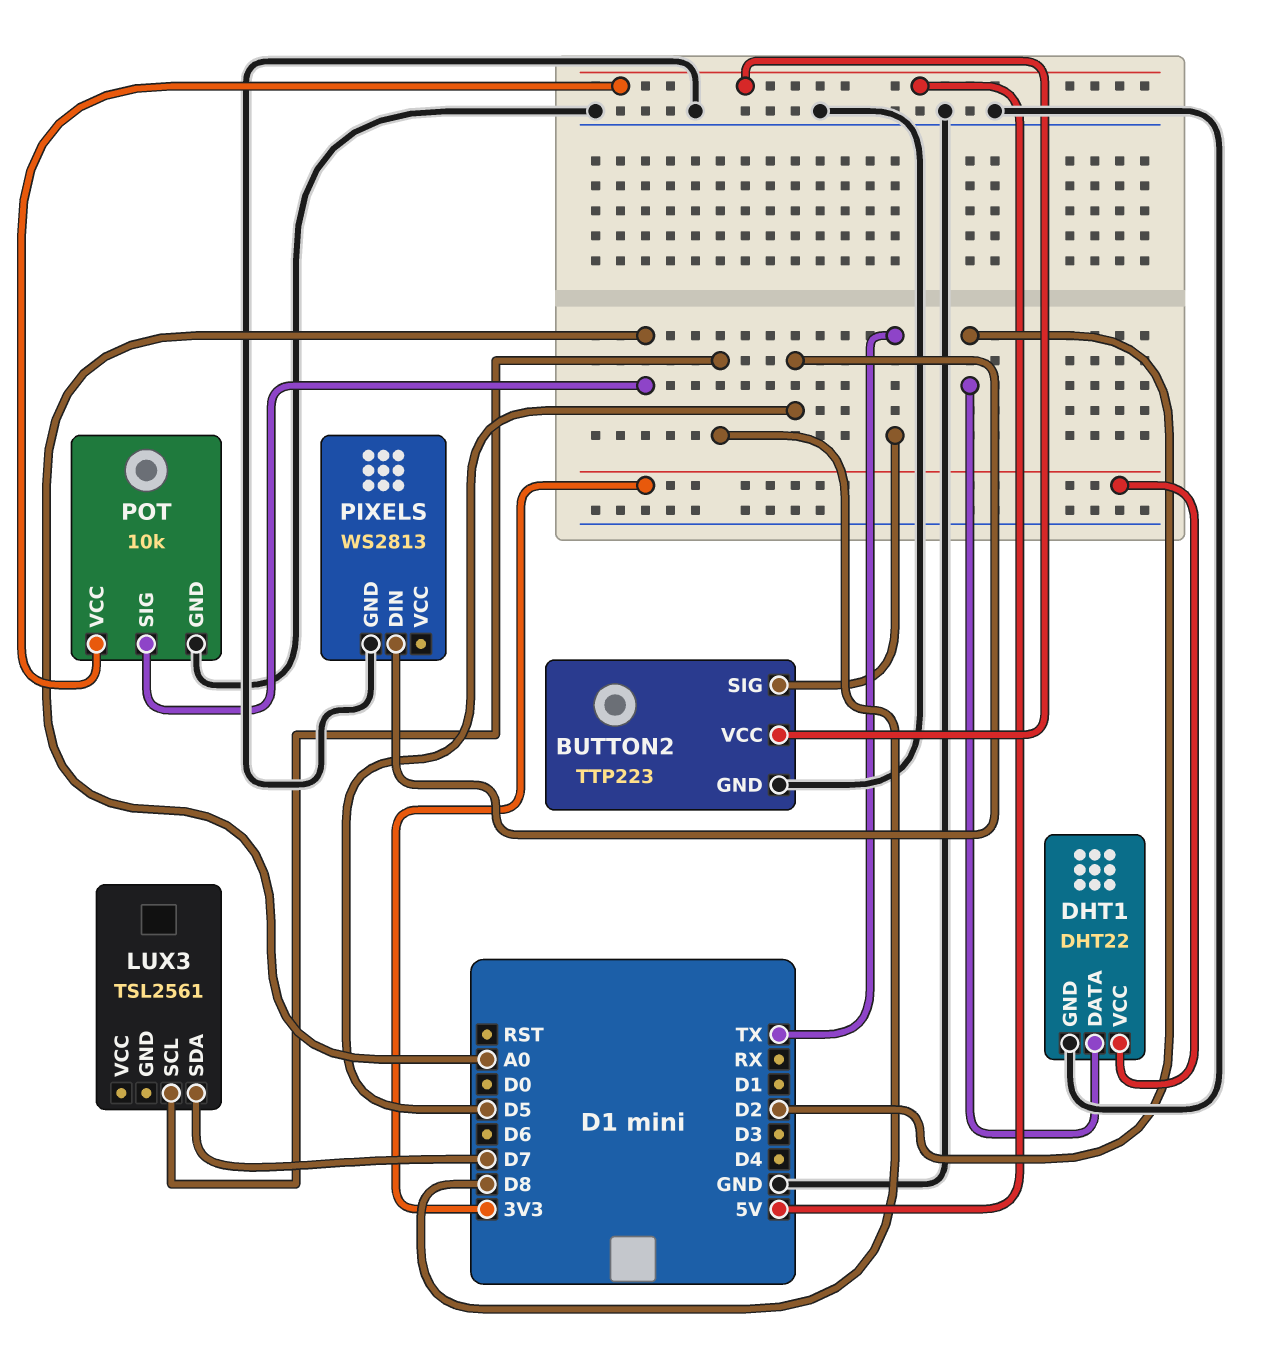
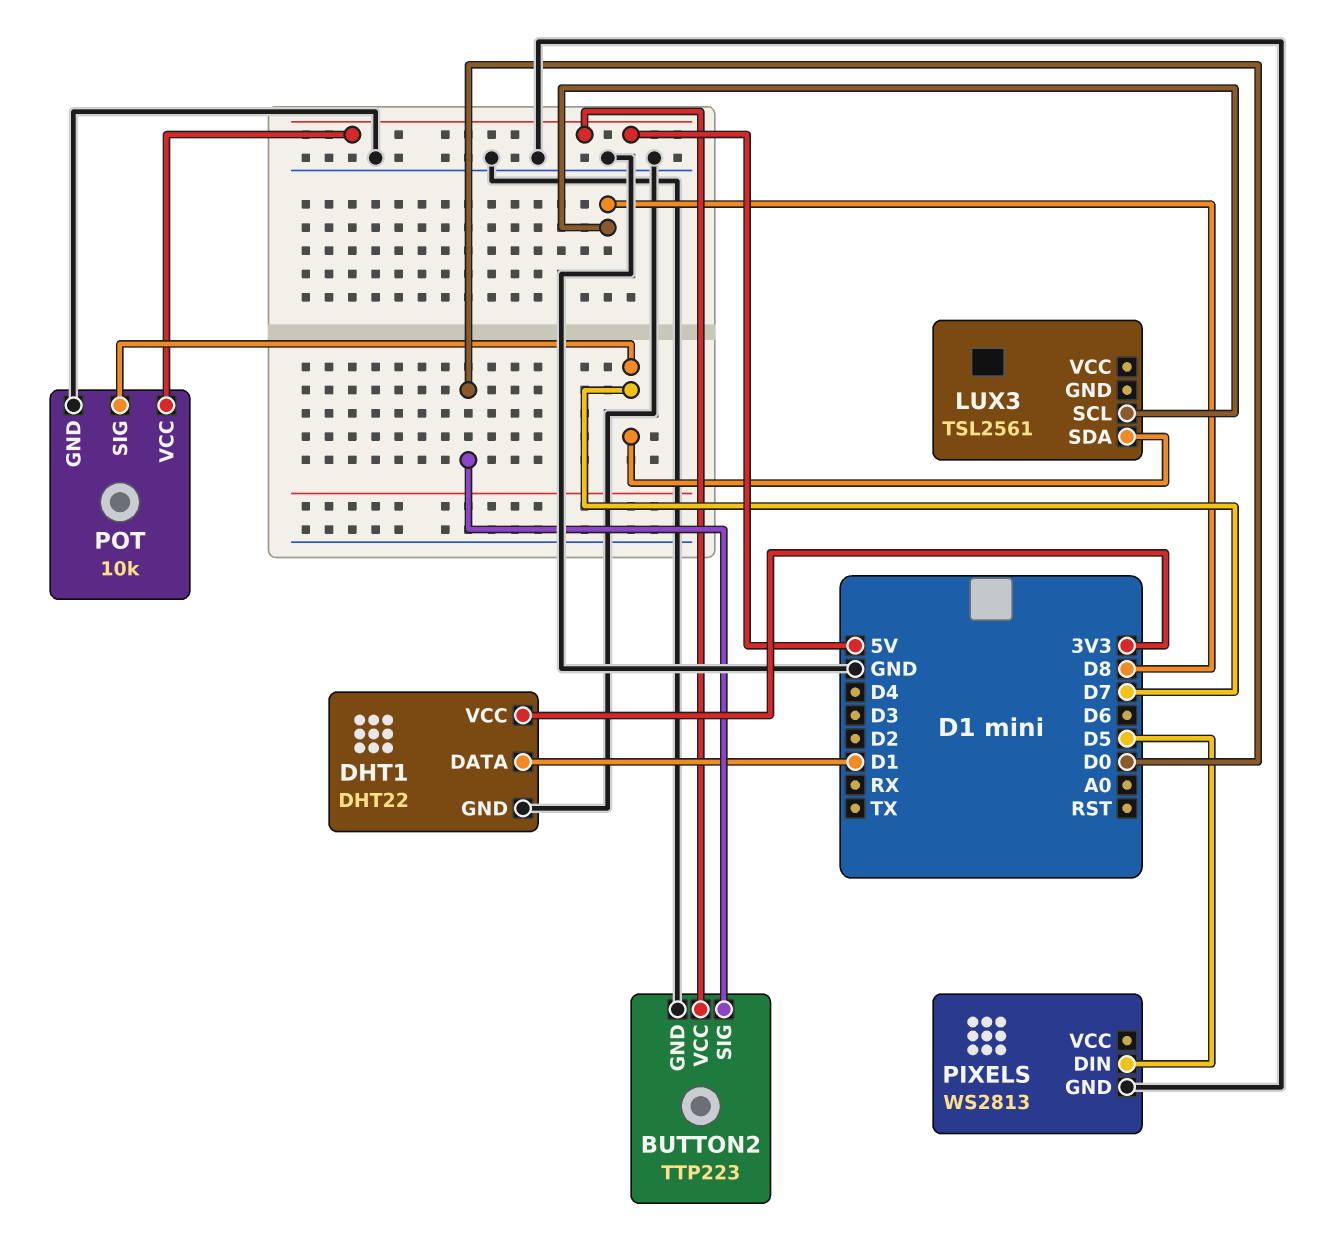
BUTTON2 pin SIG: TX -> D0
DHT1 pin DATA: D2 -> D1
POT pin SIG: A0 -> D7

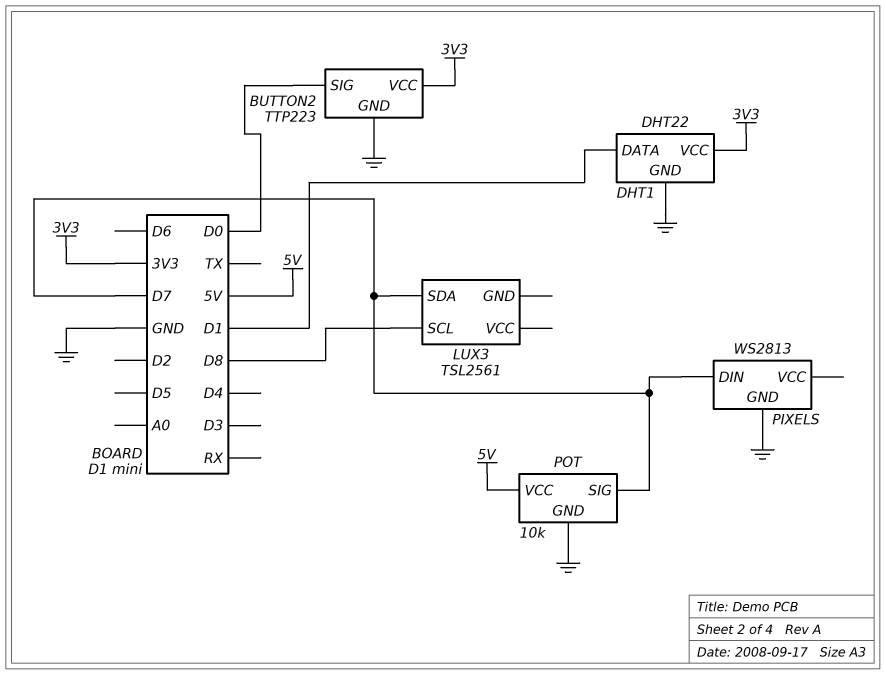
BUTTON2 pin VCC: 5V -> 3V3
PIXELS pin DIN: D5 -> D7

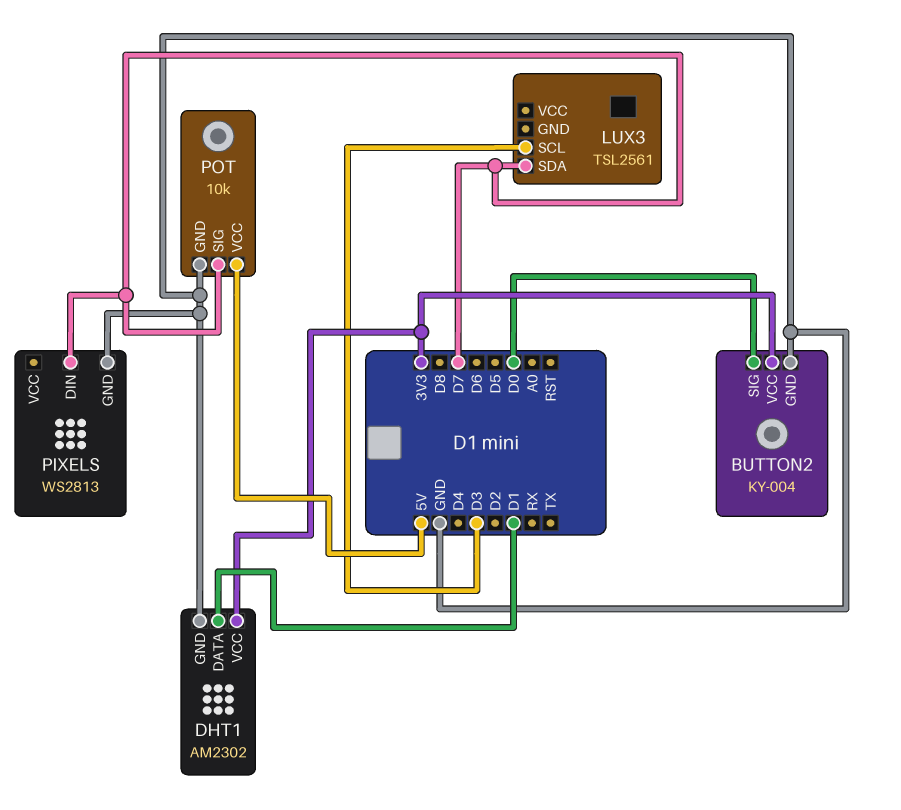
BUTTON2: TTP223 -> KY-004
DHT1: DHT22 -> AM2302
LUX3 pin SCL: D8 -> D3

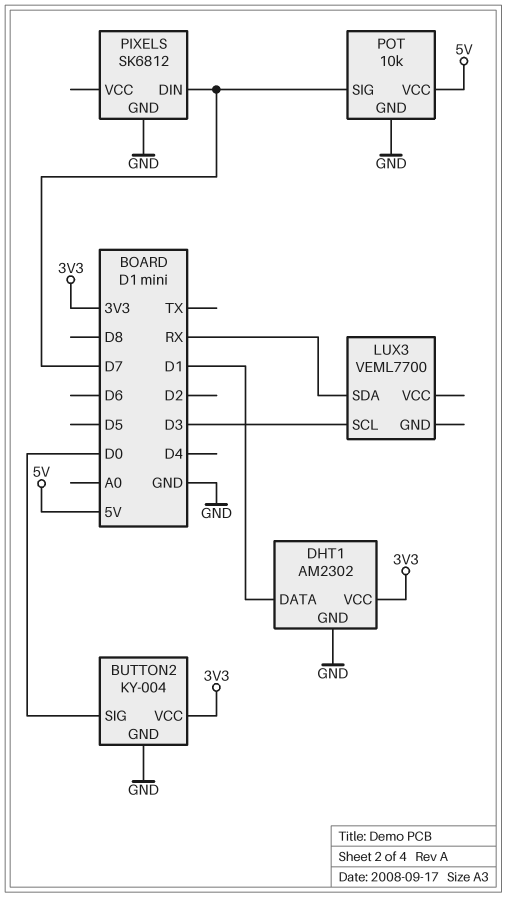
LUX3: TSL2561 -> VEML7700
LUX3 pin SDA: D7 -> RX
PIXELS: WS2813 -> SK6812

